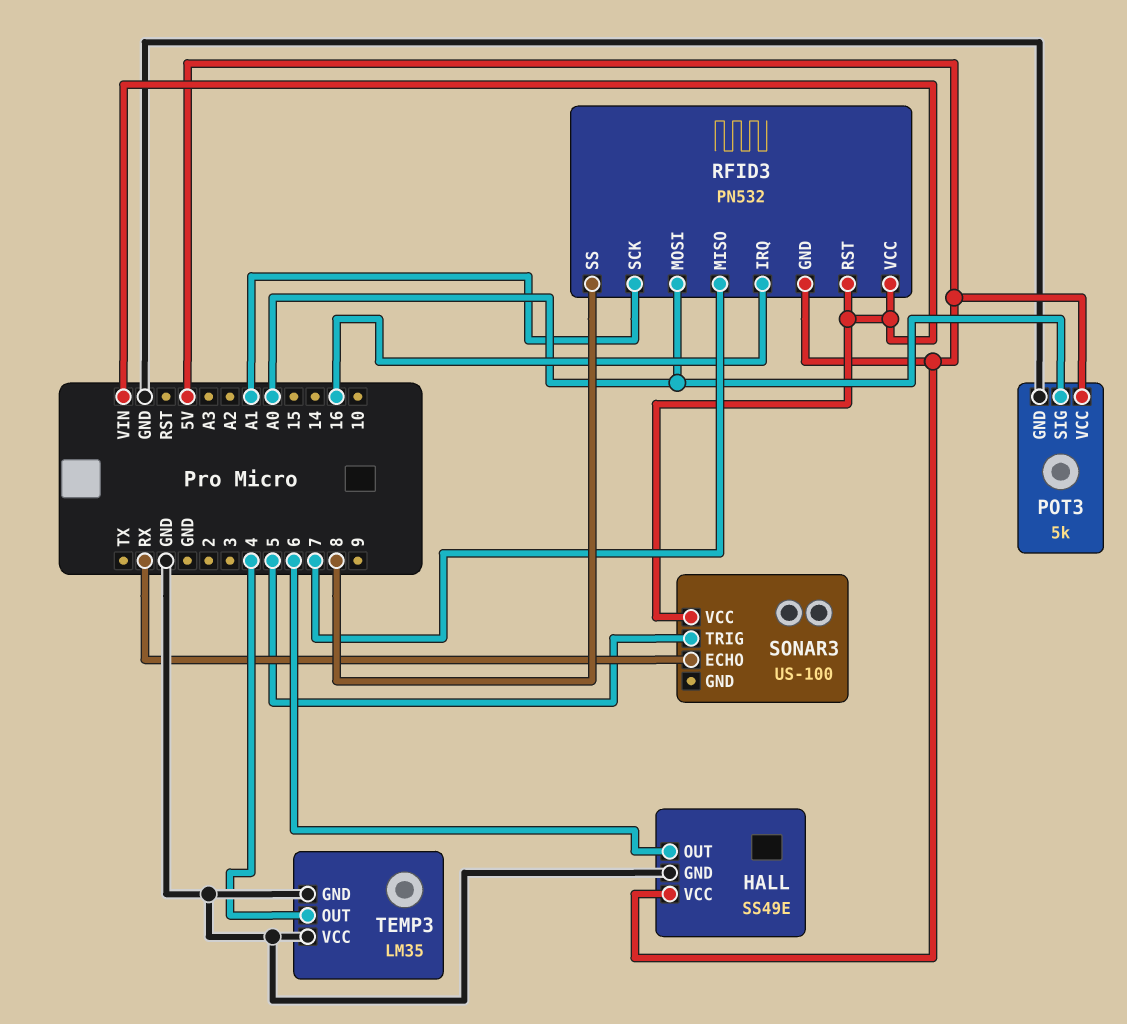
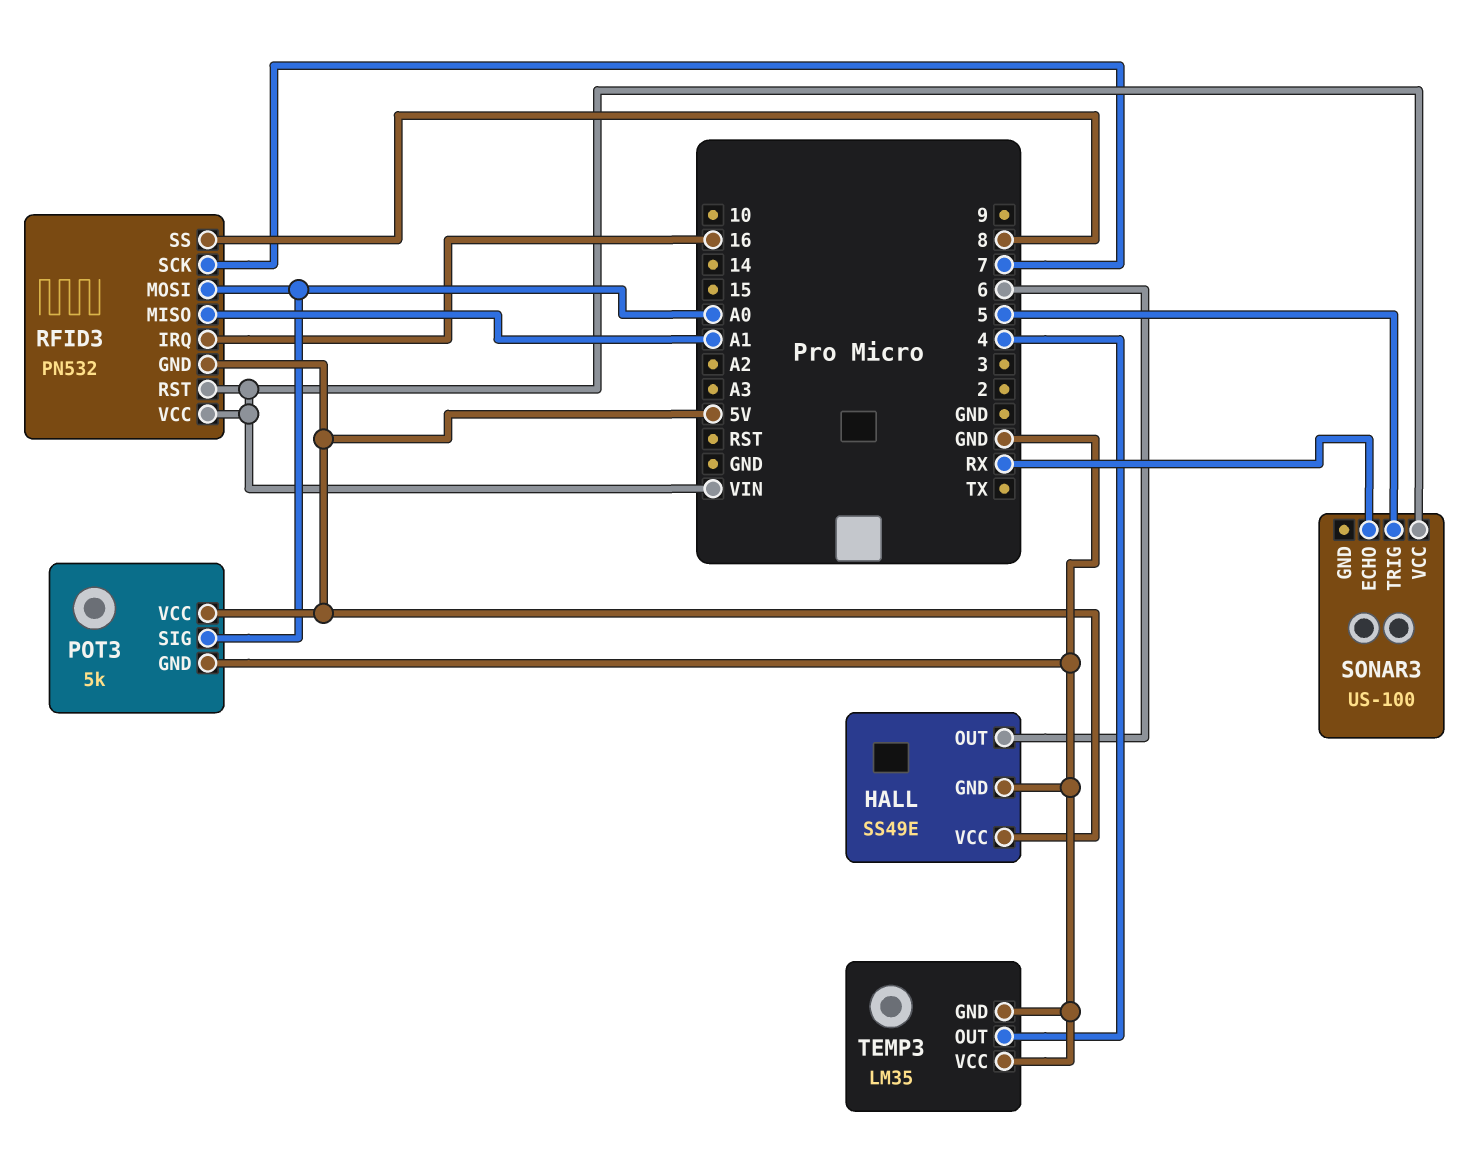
RFID3 pin MISO: 7 -> A1
RFID3 pin SCK: A1 -> 7

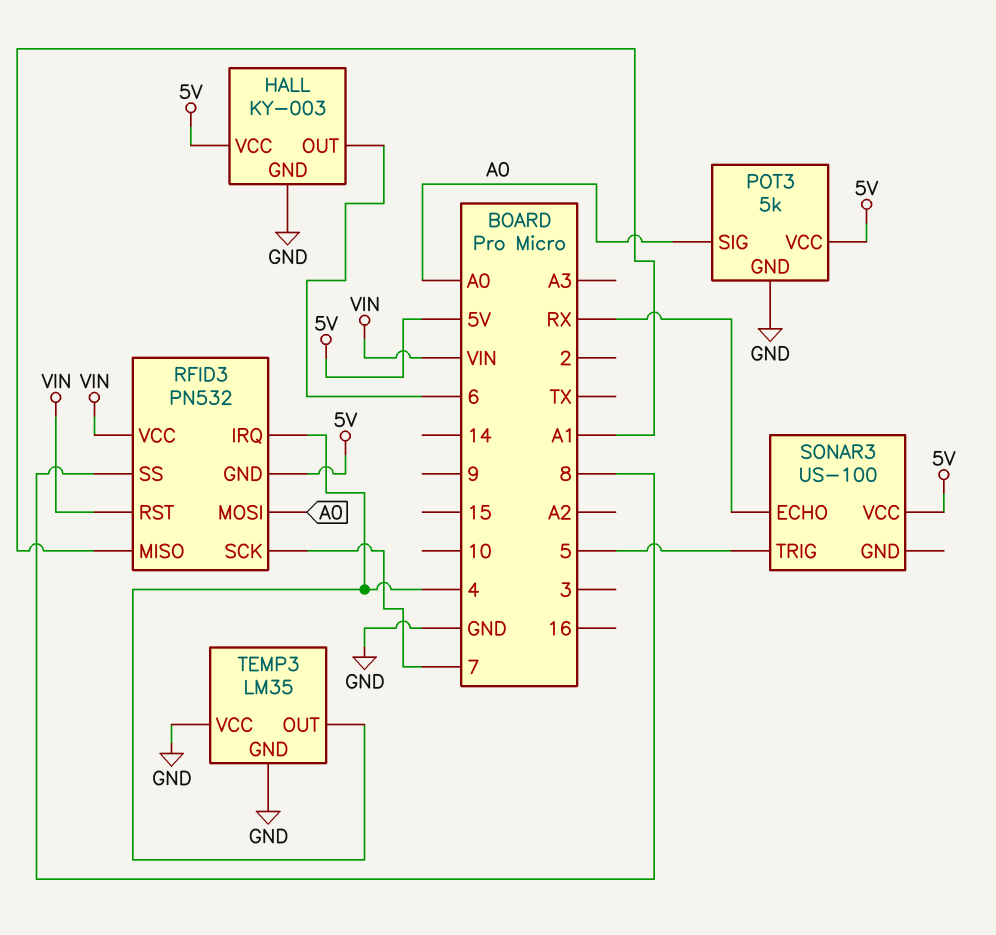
HALL: SS49E -> KY-003
RFID3 pin IRQ: 16 -> 4
SONAR3 pin VCC: VIN -> 5V

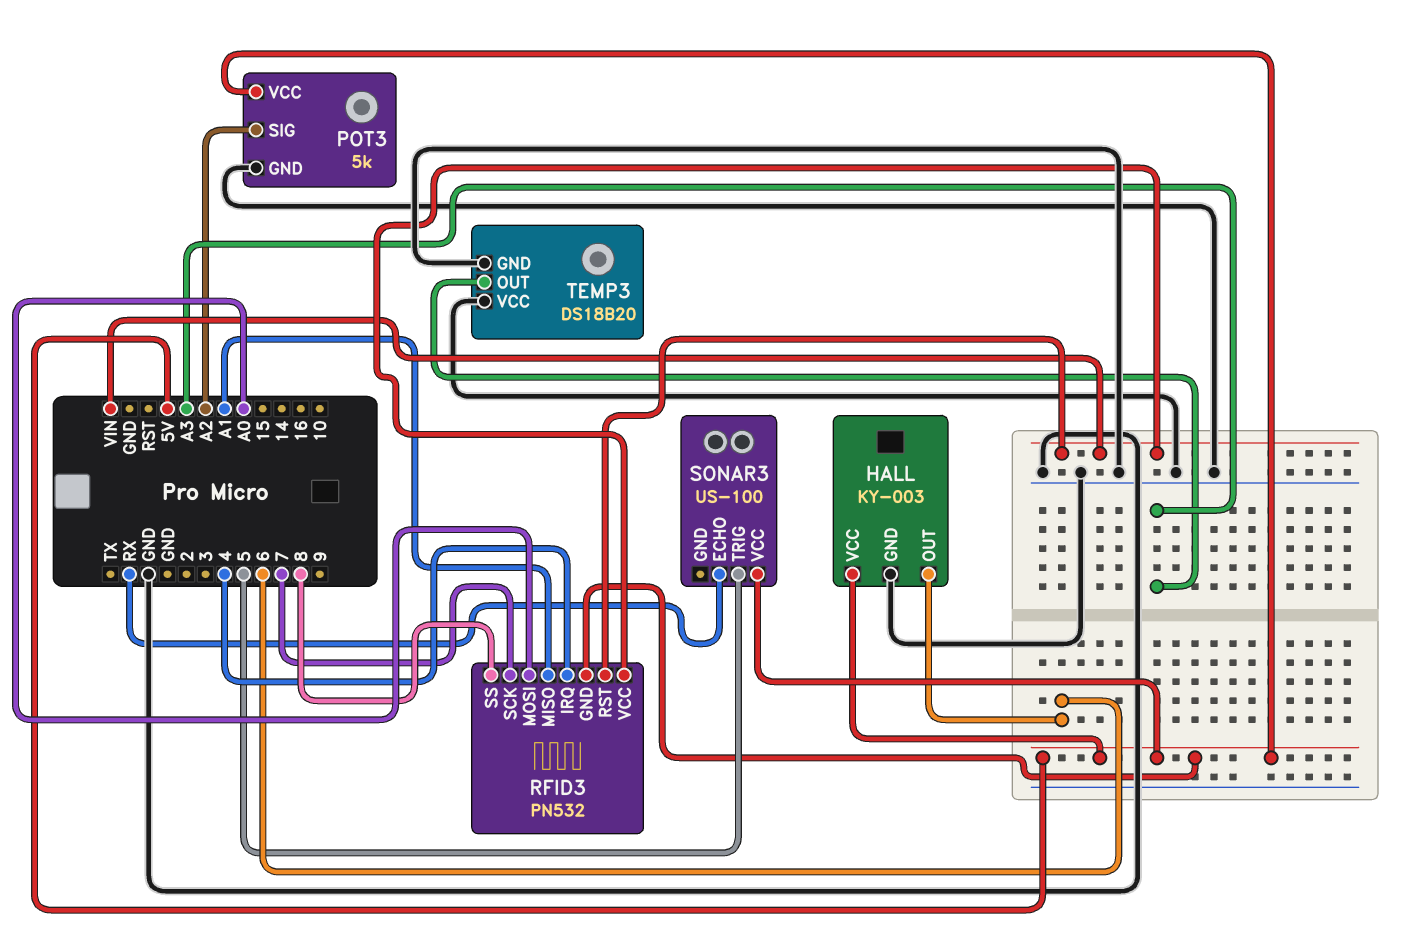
POT3 pin SIG: A0 -> A2
TEMP3: LM35 -> DS18B20
TEMP3 pin OUT: 4 -> A3

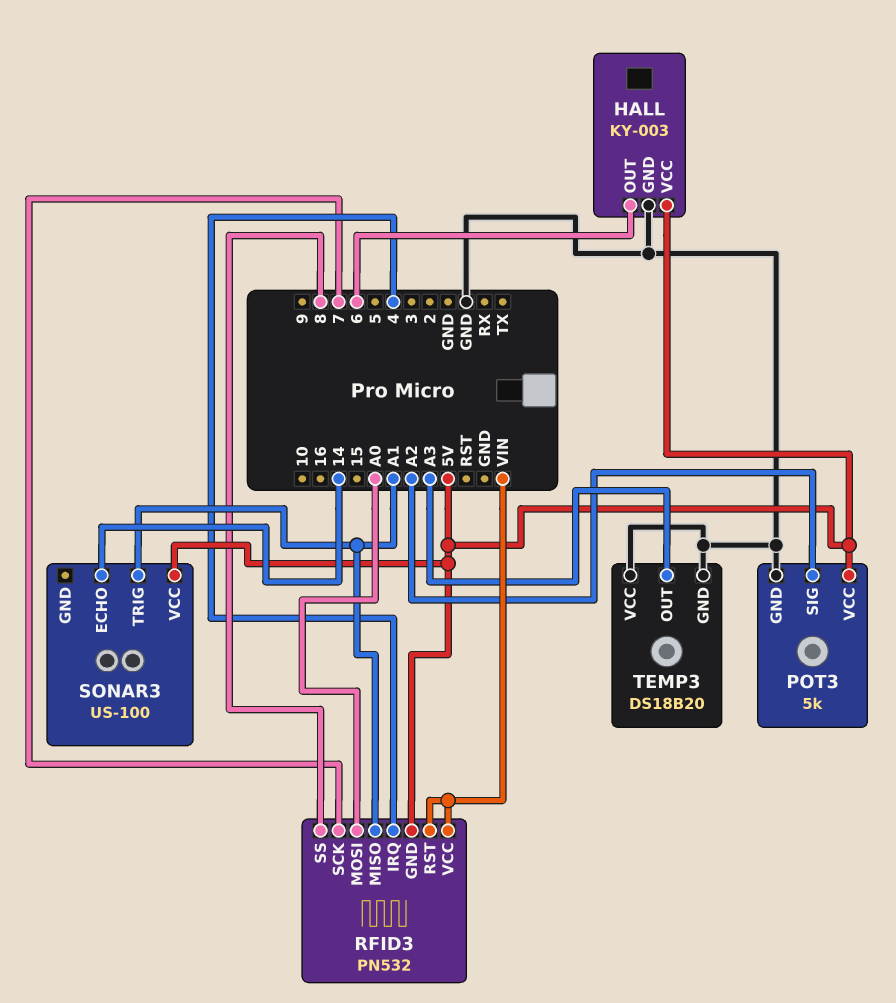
SONAR3 pin ECHO: RX -> 14
SONAR3 pin TRIG: 5 -> A1

